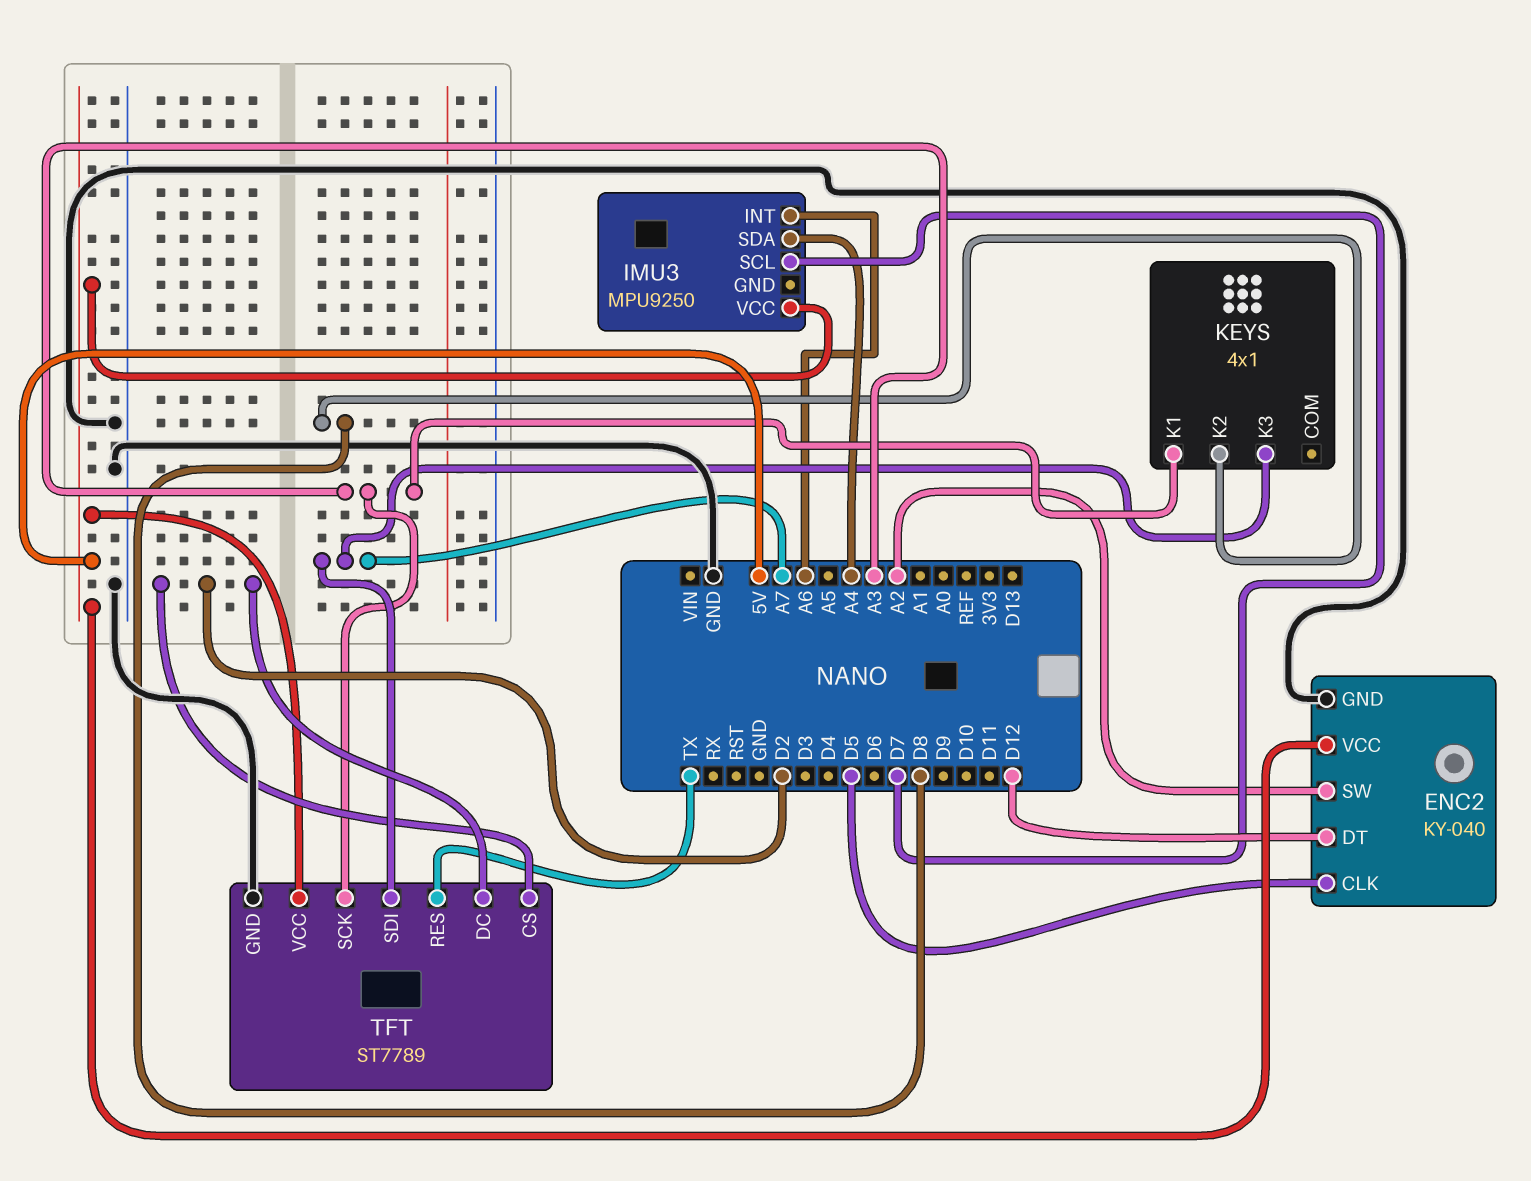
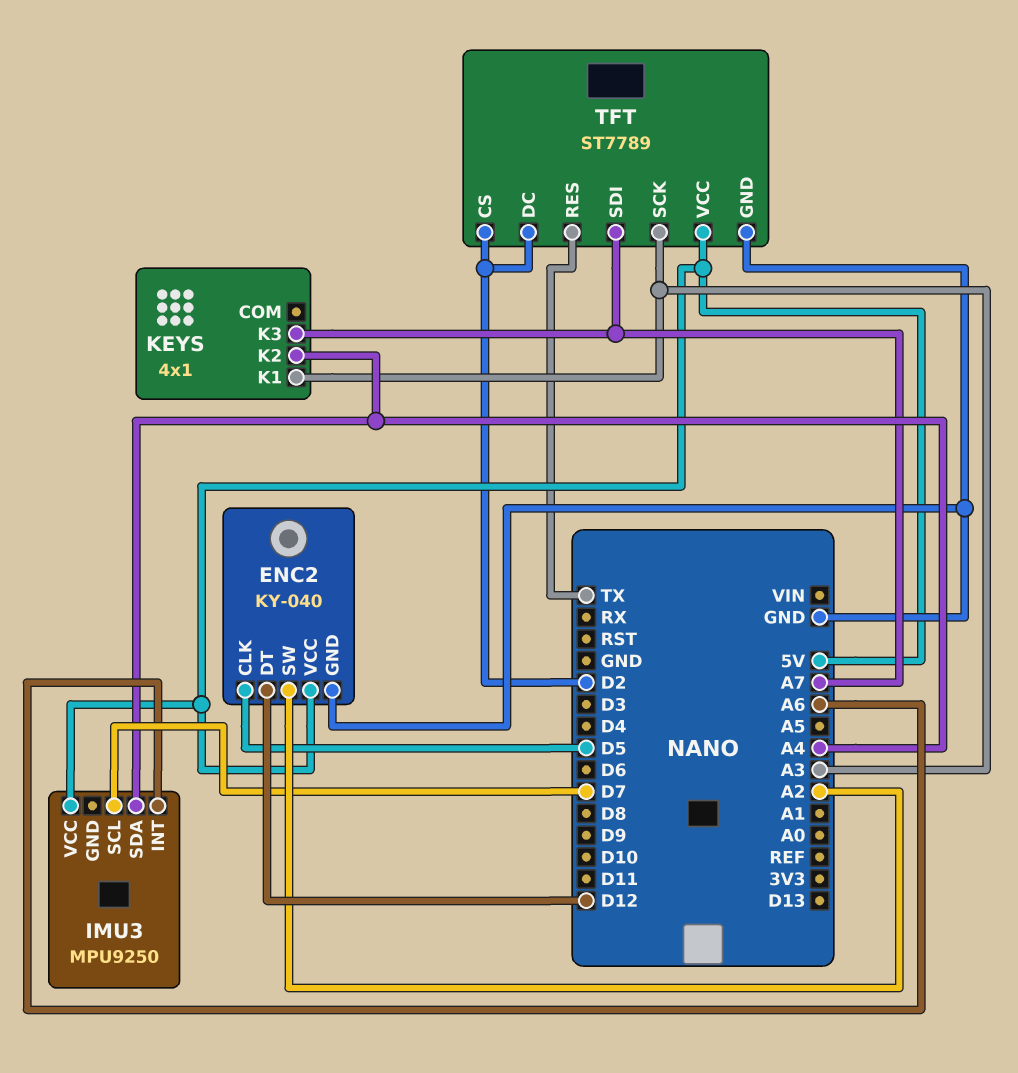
KEYS pin K2: D8 -> A4

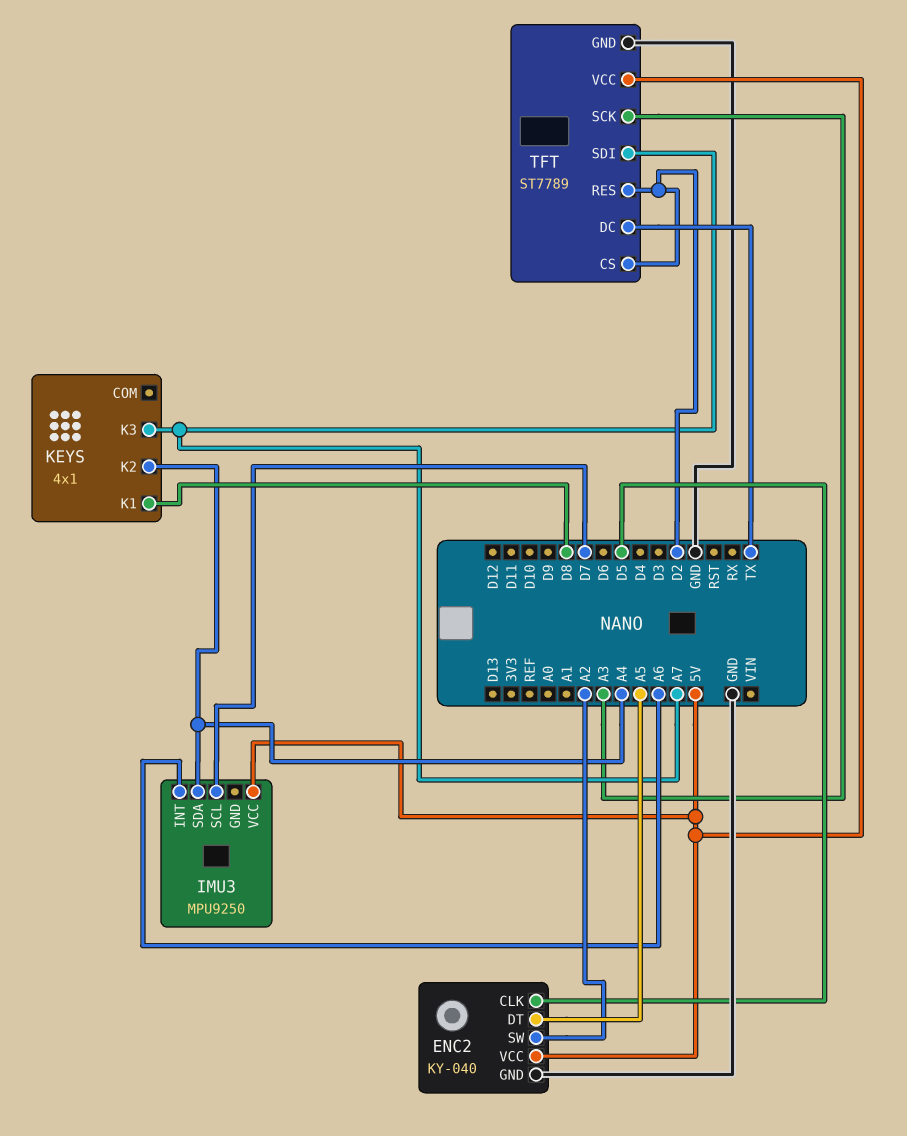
ENC2 pin DT: D12 -> A5
KEYS pin K1: A3 -> D8
TFT pin DC: D2 -> TX
TFT pin RES: TX -> D2

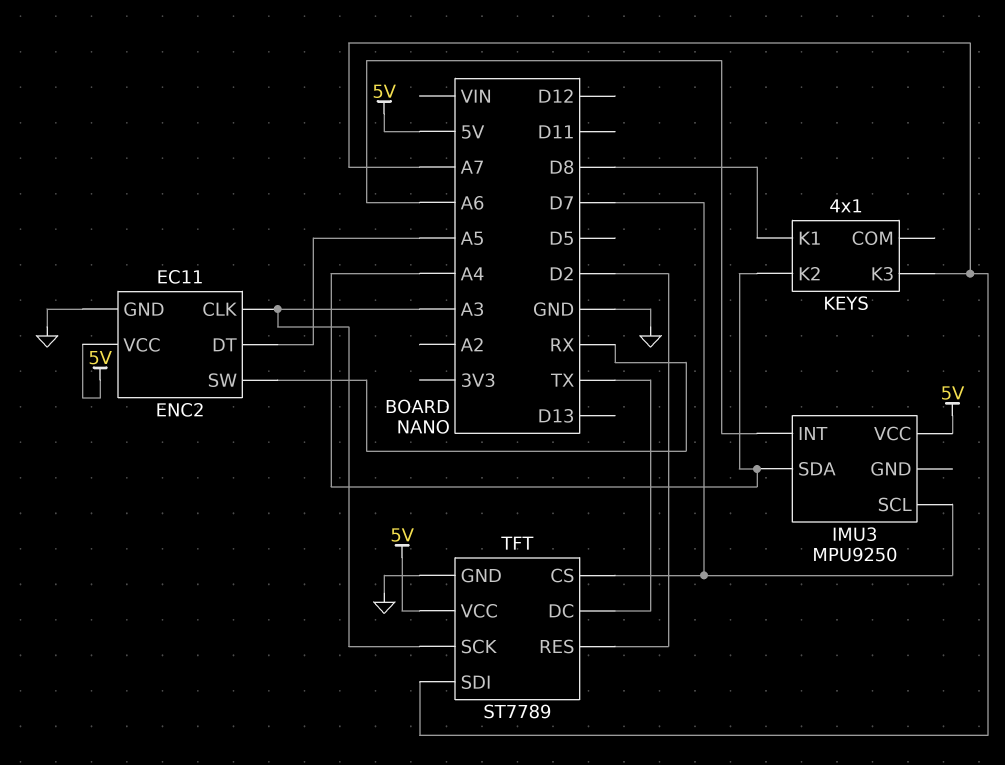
ENC2: KY-040 -> EC11
ENC2 pin CLK: D5 -> A3
ENC2 pin SW: A2 -> RX
TFT pin CS: D2 -> D7

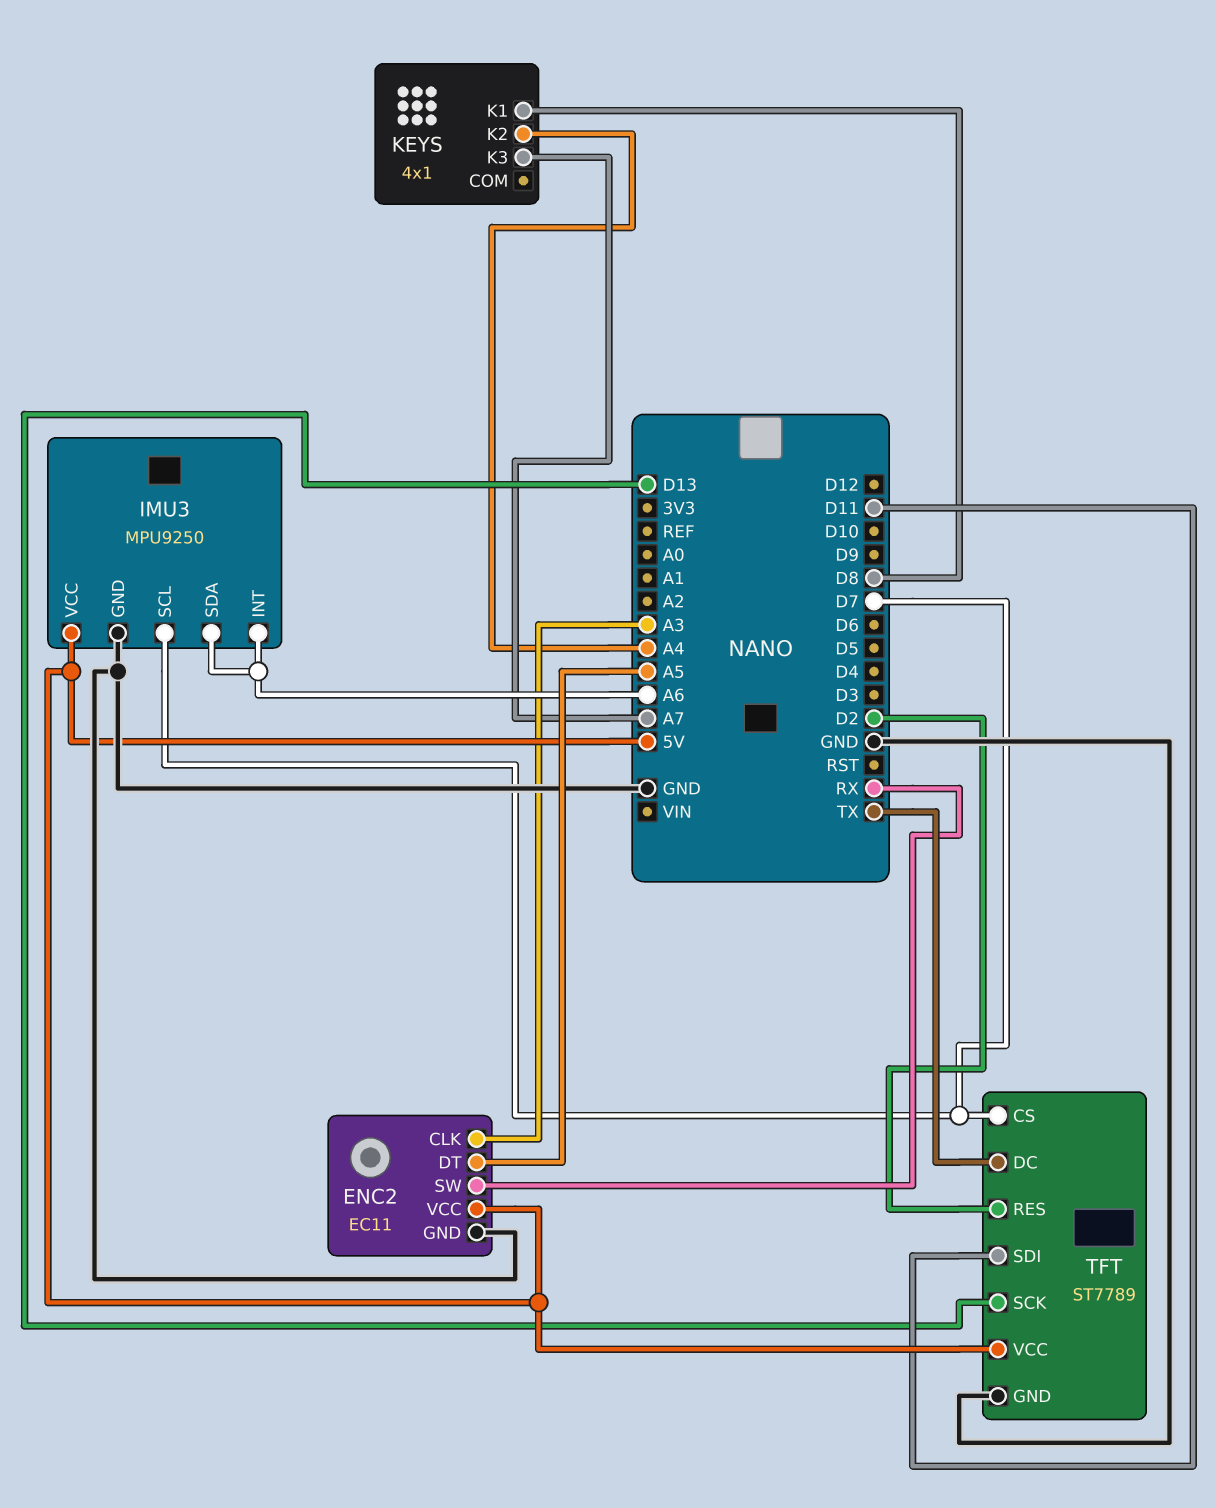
IMU3 pin GND: none -> GND
IMU3 pin SDA: A4 -> A6
TFT pin SCK: A3 -> D13
TFT pin SDI: A7 -> D11

